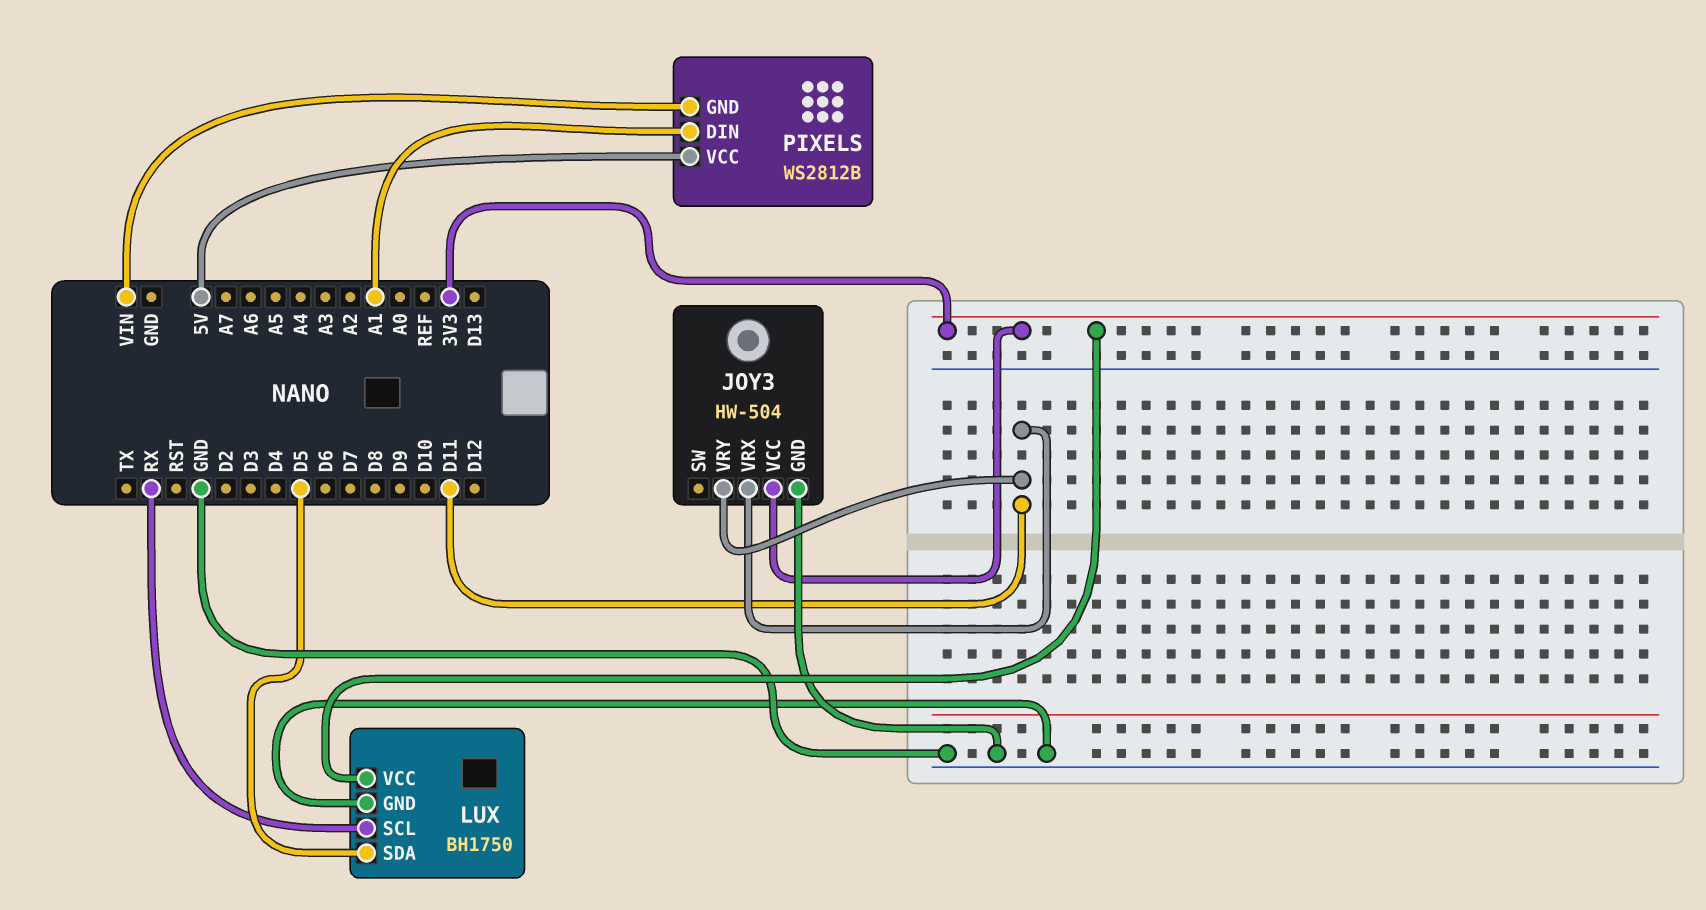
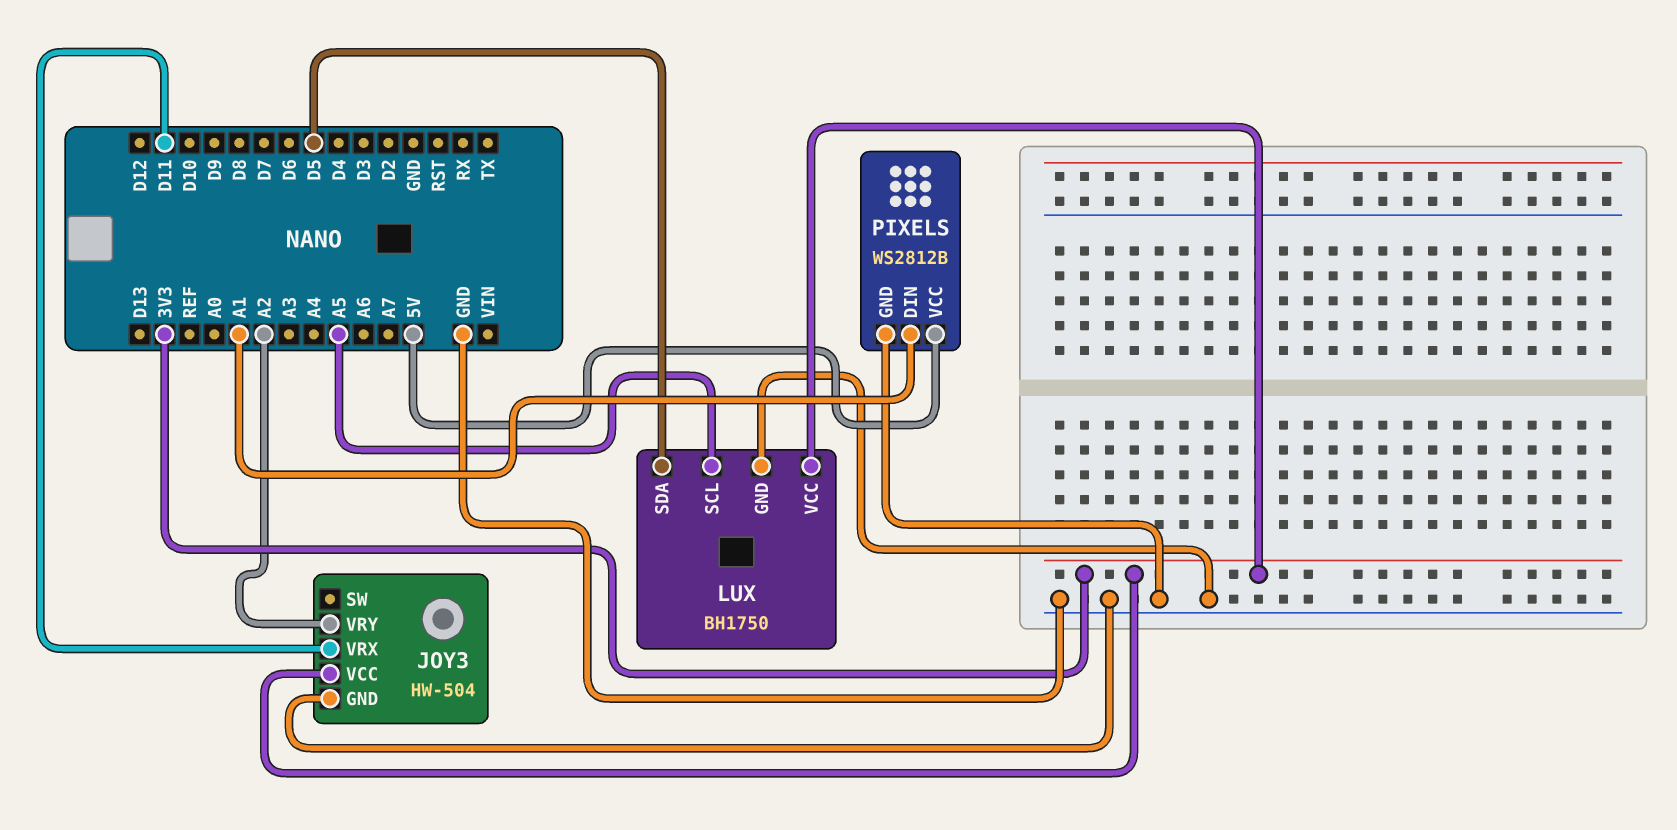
JOY3 pin VRY: D11 -> A2
LUX pin SCL: RX -> A5
PIXELS pin GND: VIN -> GND

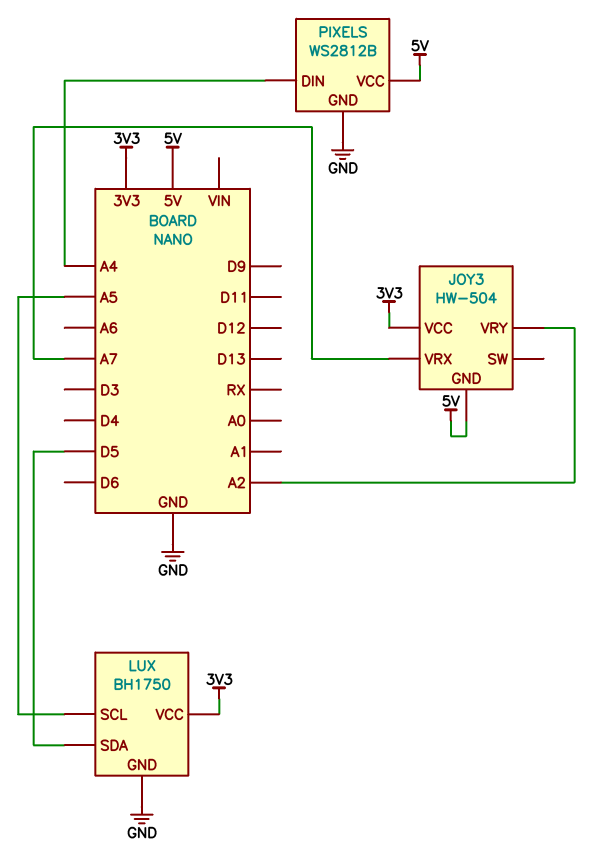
JOY3 pin GND: GND -> 5V
JOY3 pin VRX: D11 -> A7
PIXELS pin DIN: A1 -> A4

